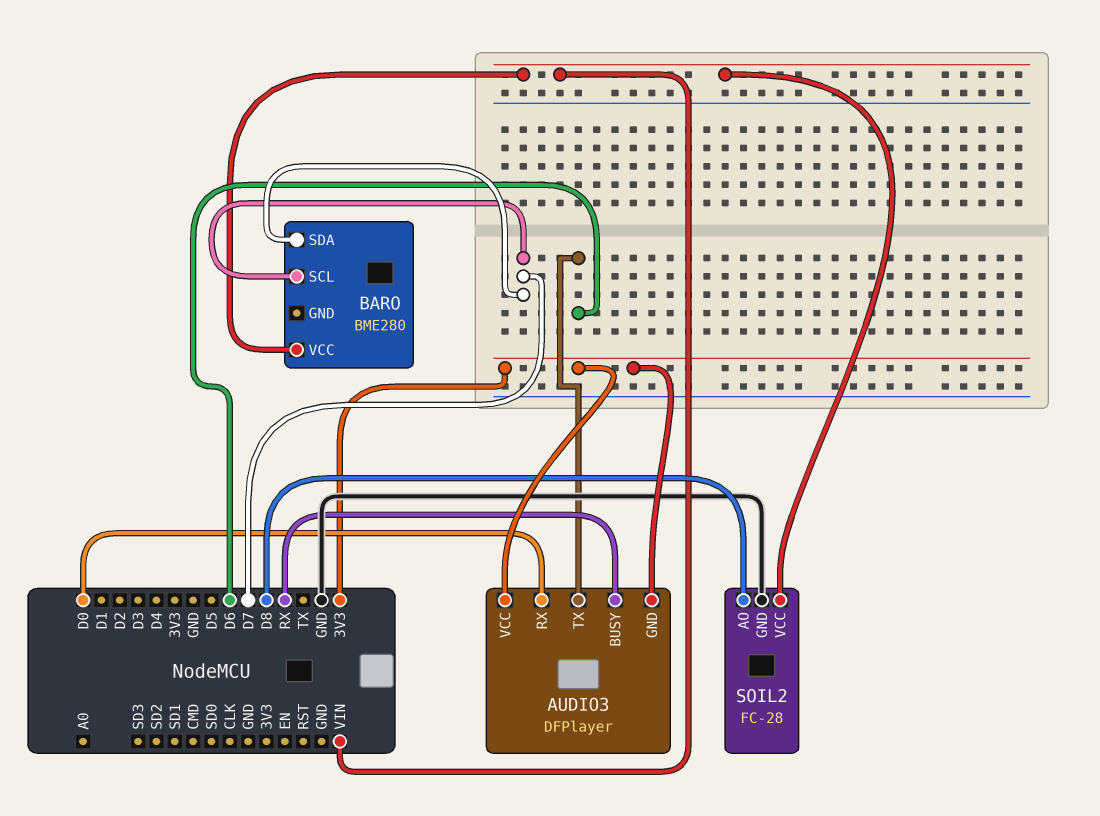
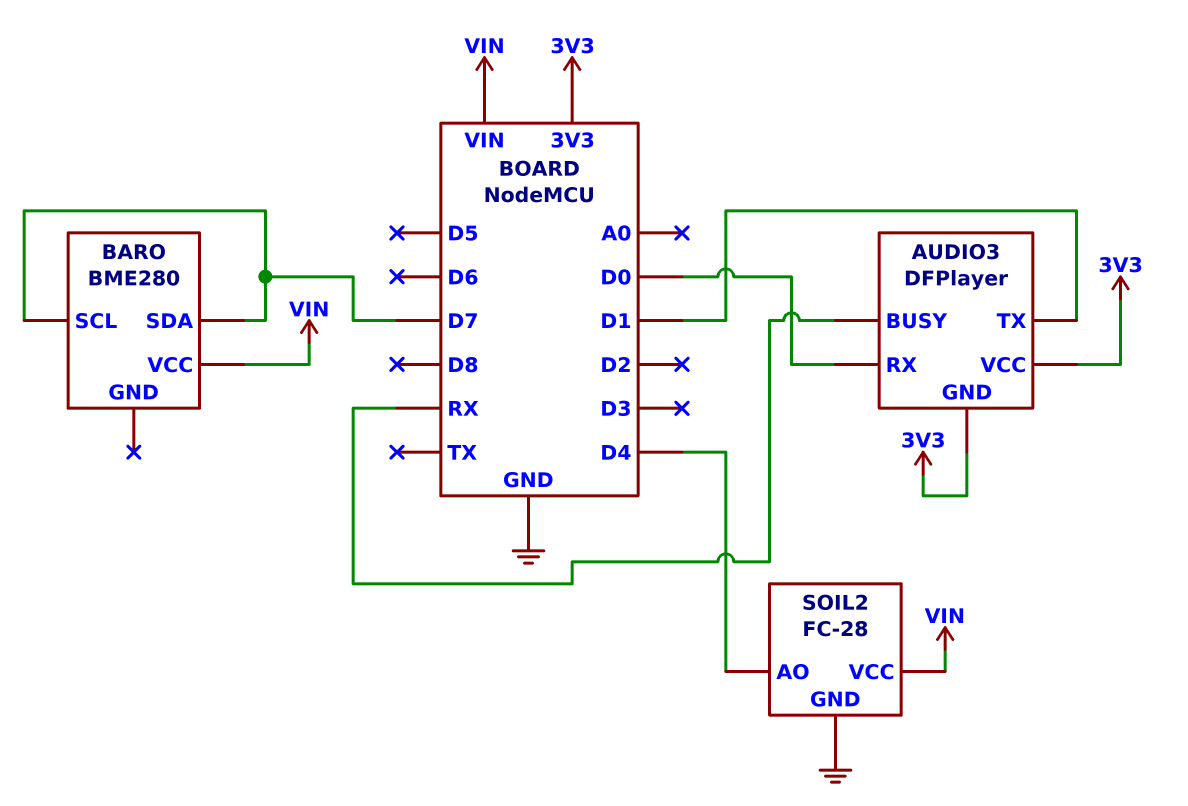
AUDIO3 pin TX: D6 -> D1
SOIL2 pin AO: D8 -> D4

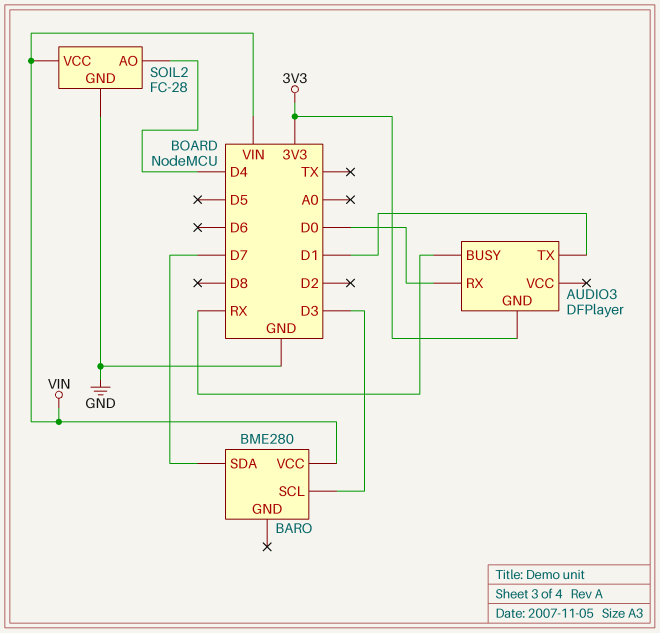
AUDIO3 pin VCC: 3V3 -> none
BARO pin SCL: D7 -> D3

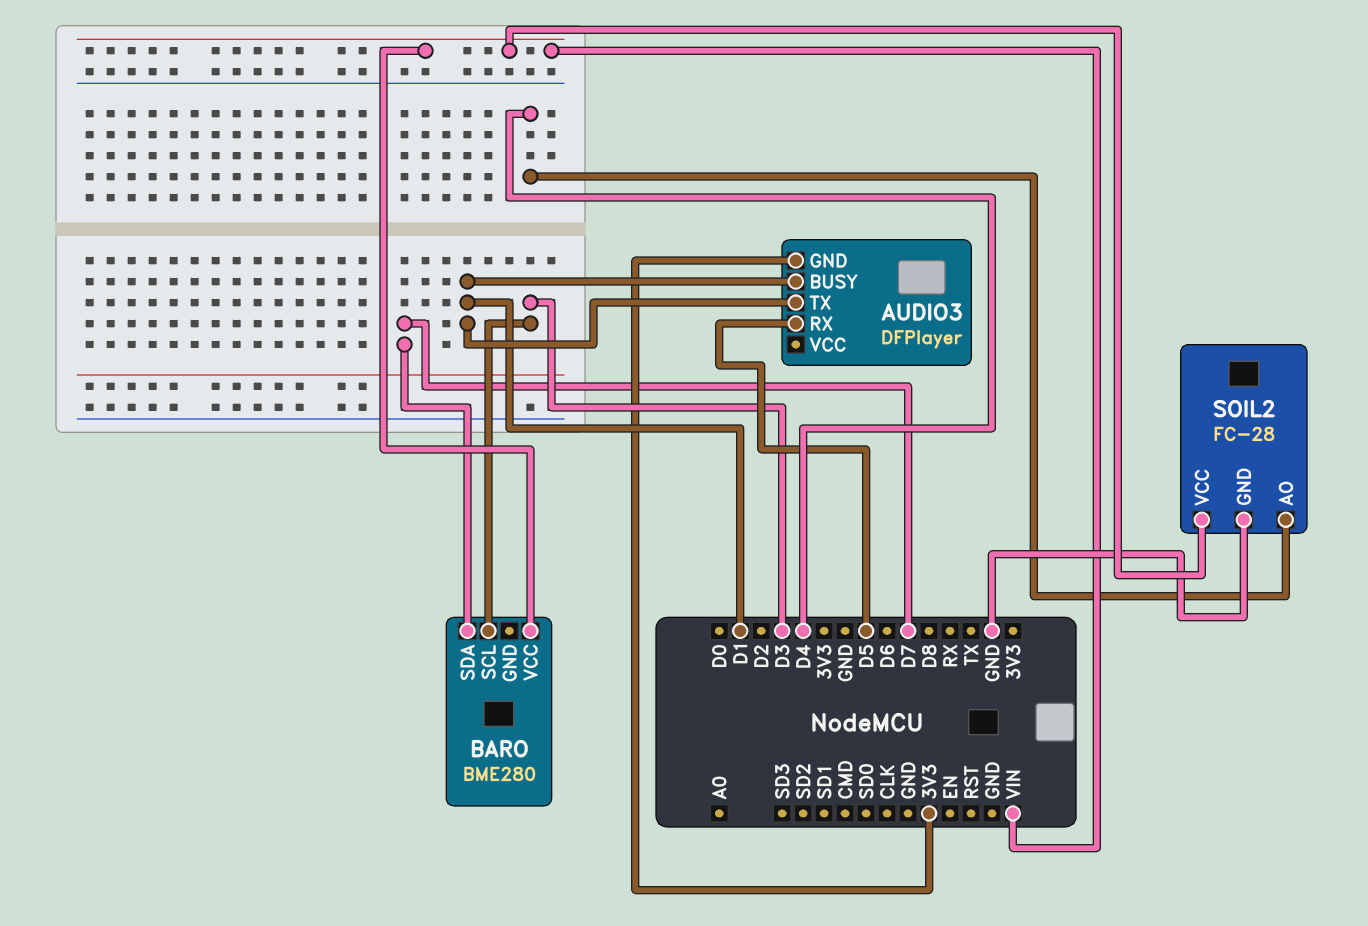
AUDIO3 pin BUSY: RX -> D1
AUDIO3 pin RX: D0 -> D5

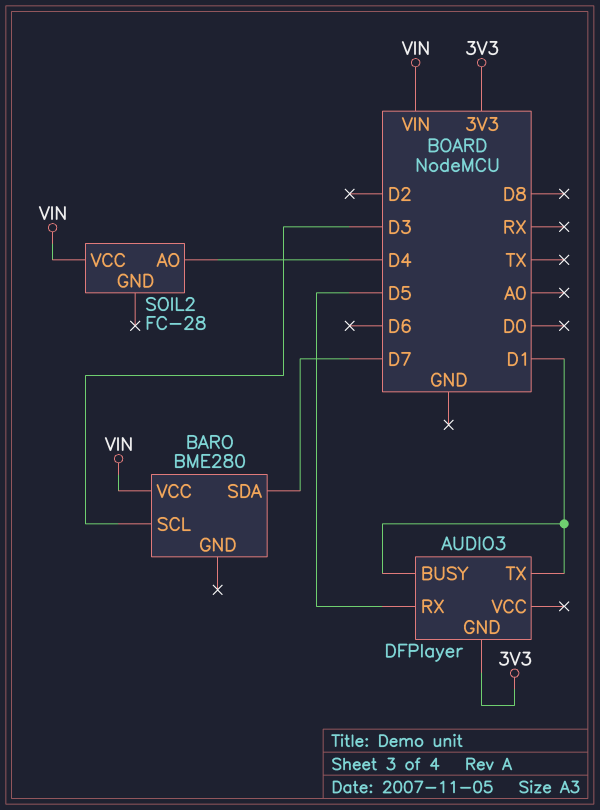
SOIL2 pin GND: GND -> none

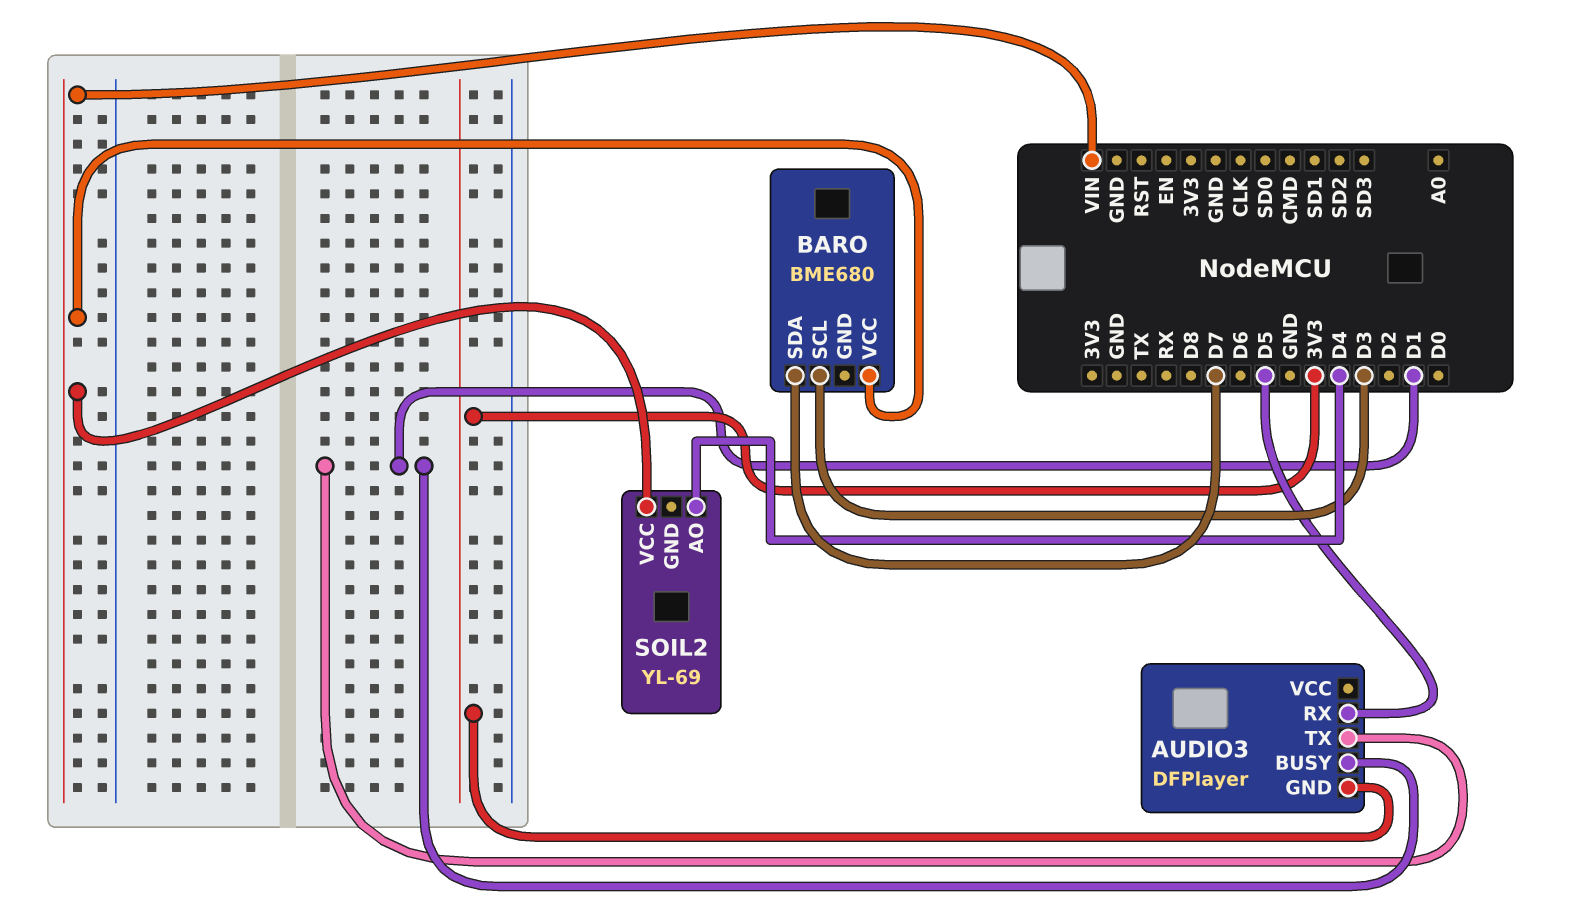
BARO: BME280 -> BME680
SOIL2: FC-28 -> YL-69

